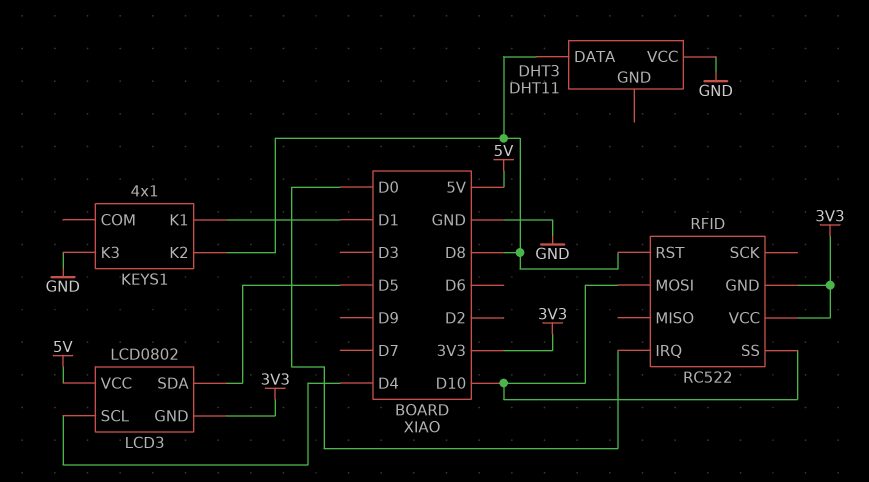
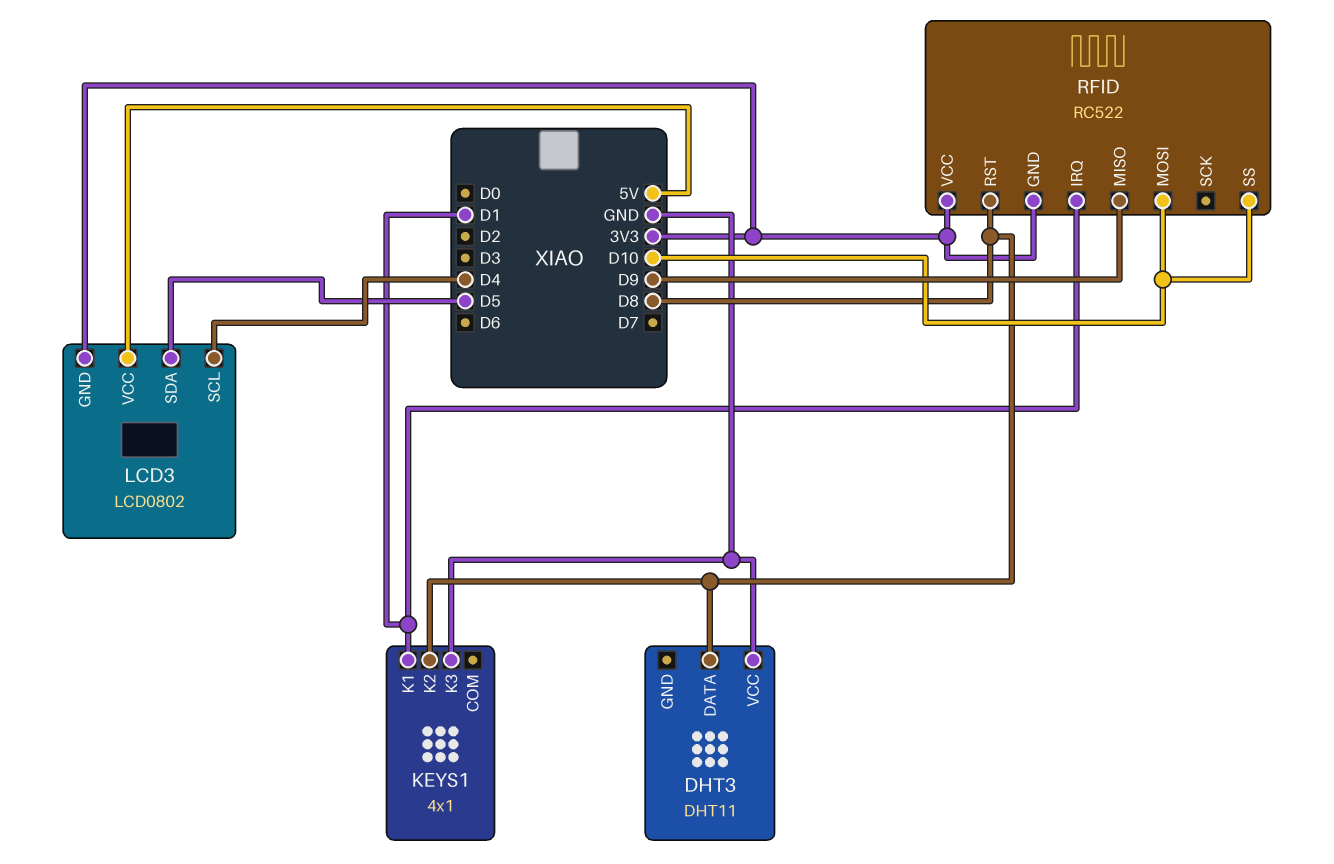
RFID pin IRQ: D0 -> D1
RFID pin MISO: none -> D9

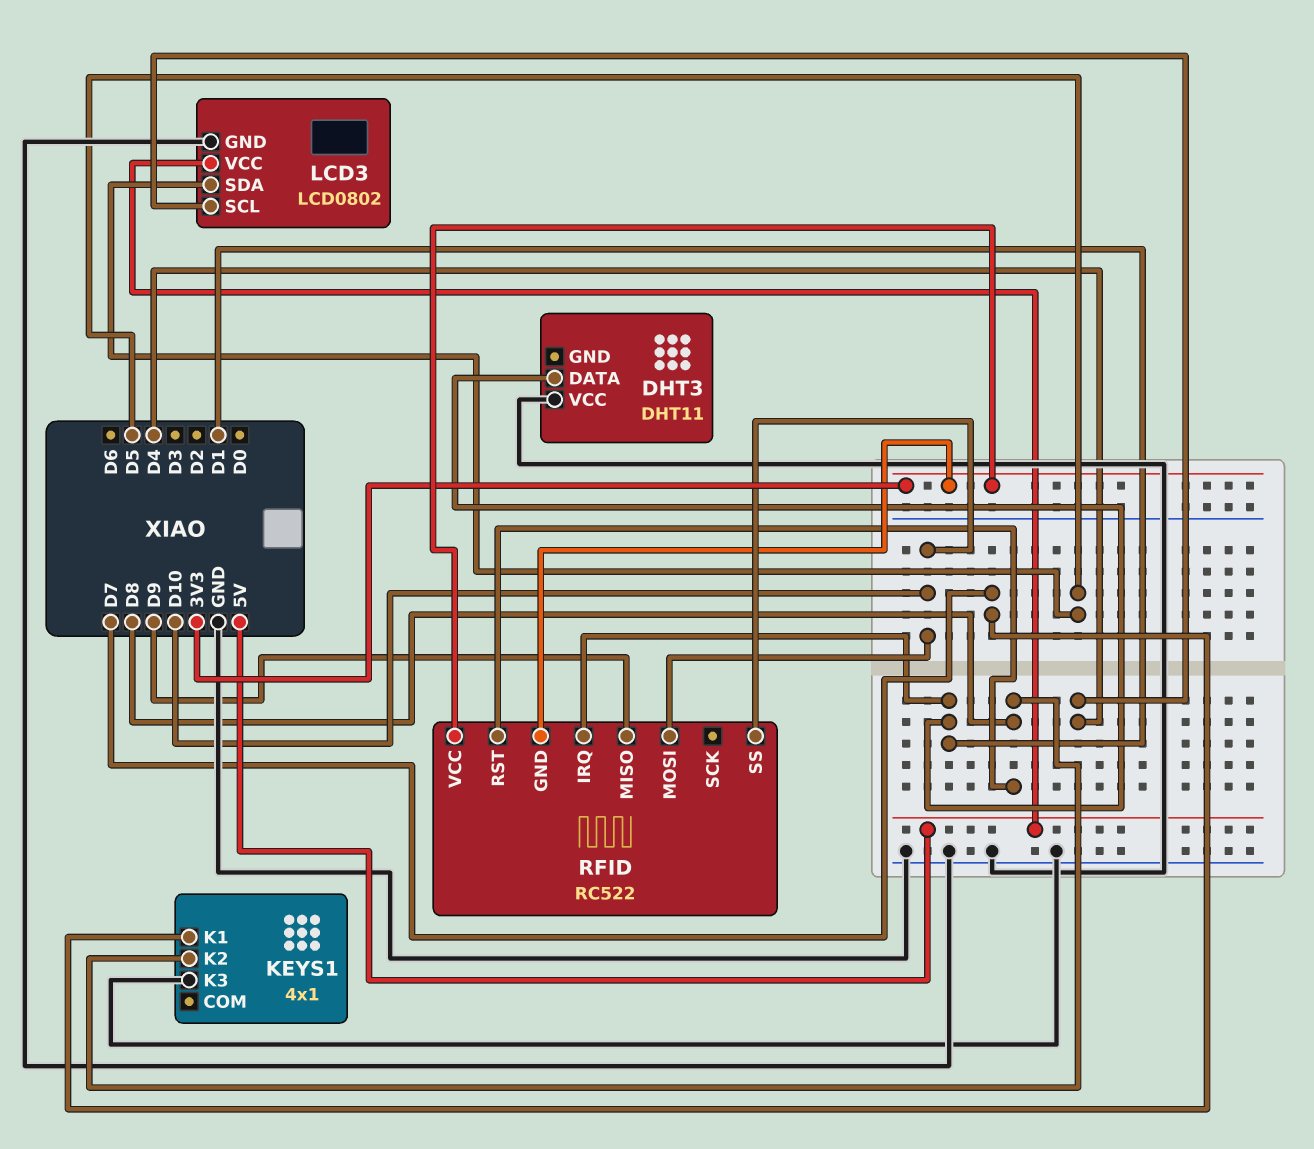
DHT3 pin DATA: D8 -> D1
KEYS1 pin K1: D1 -> D7
LCD3 pin GND: 3V3 -> GND

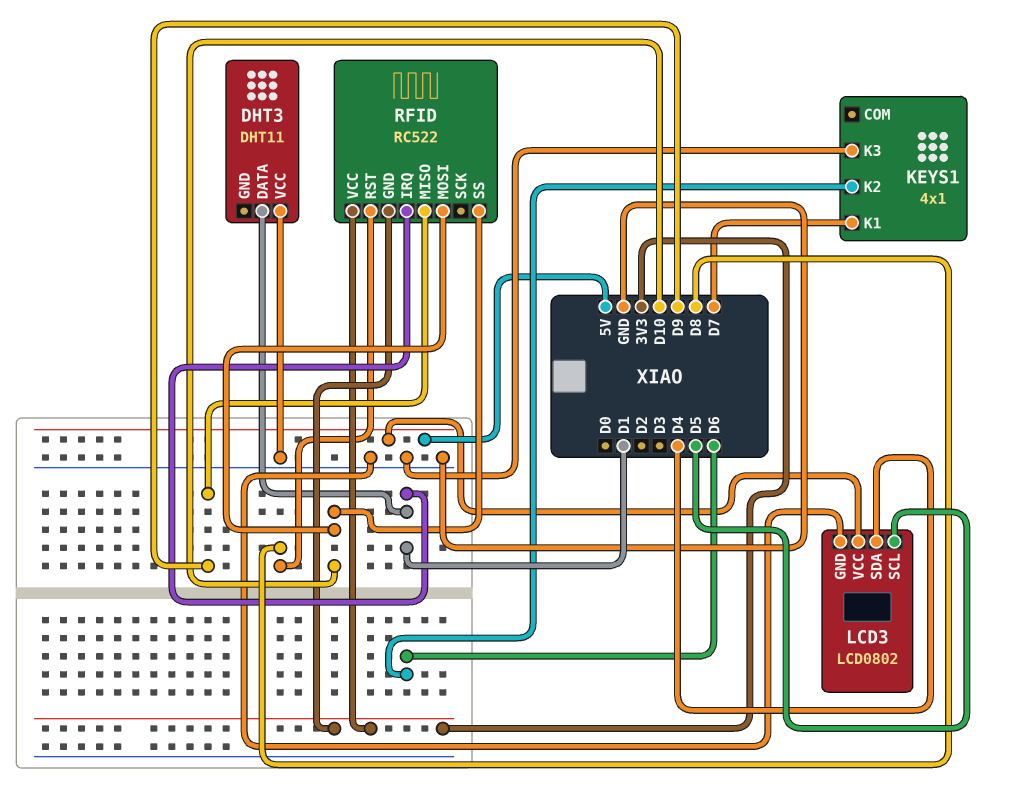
KEYS1 pin K2: D8 -> D6
LCD3 pin SCL: D4 -> D5
LCD3 pin SDA: D5 -> D4

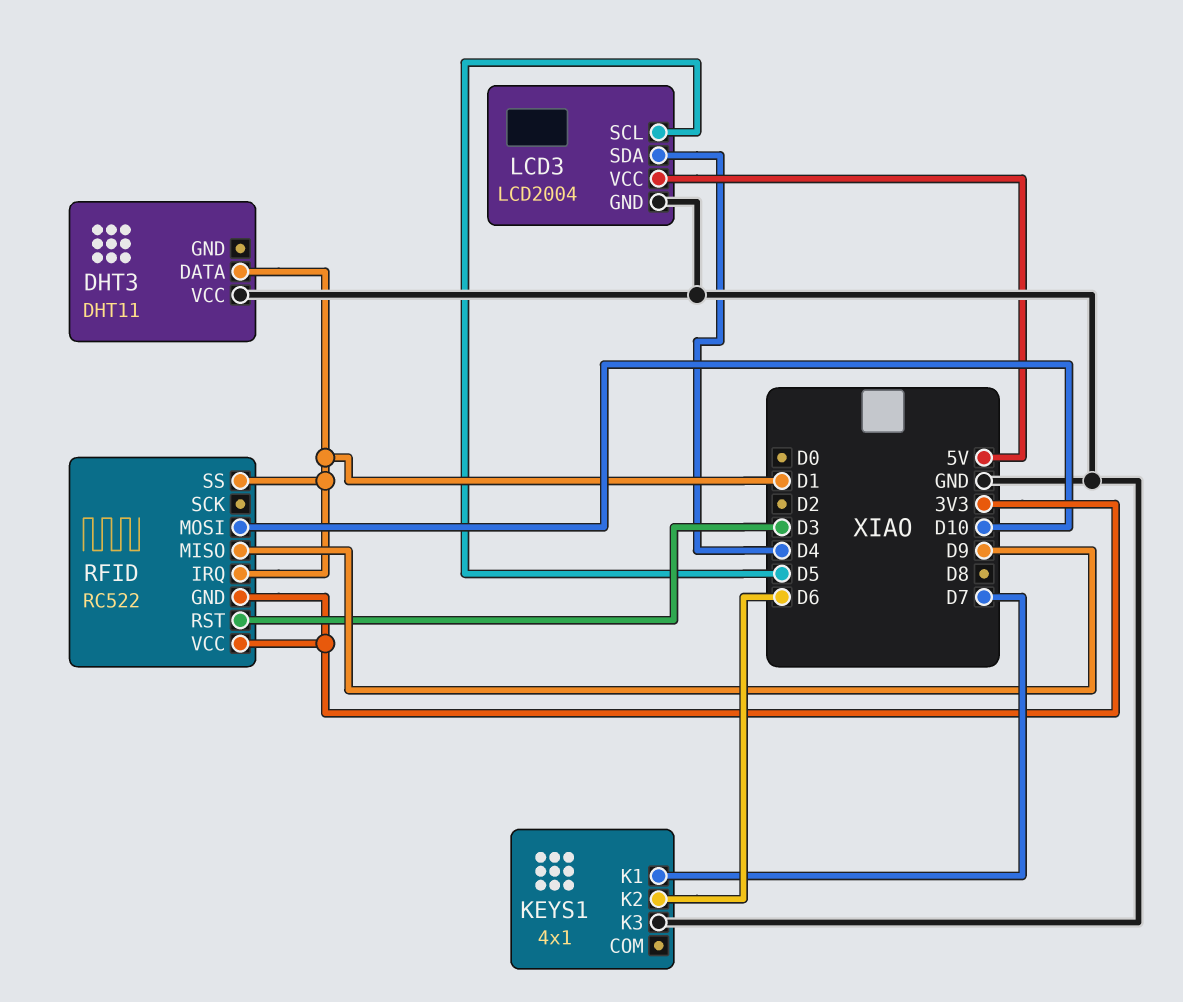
LCD3: LCD0802 -> LCD2004
RFID pin RST: D8 -> D3
RFID pin SS: D10 -> D1

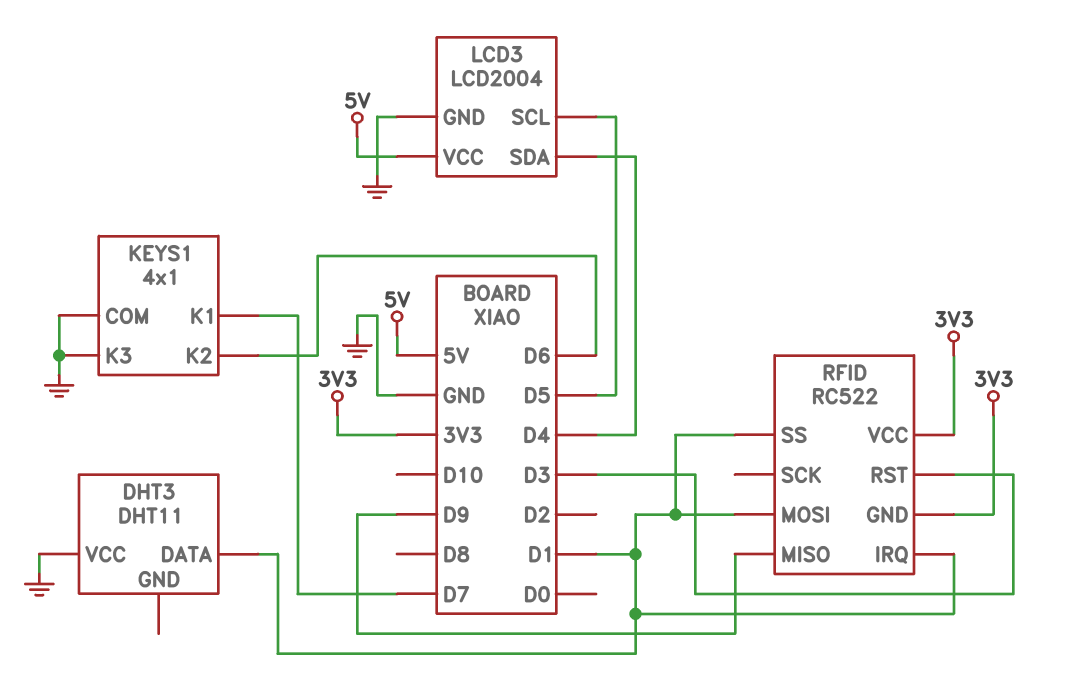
KEYS1 pin COM: none -> GND
RFID pin MOSI: D10 -> D1

